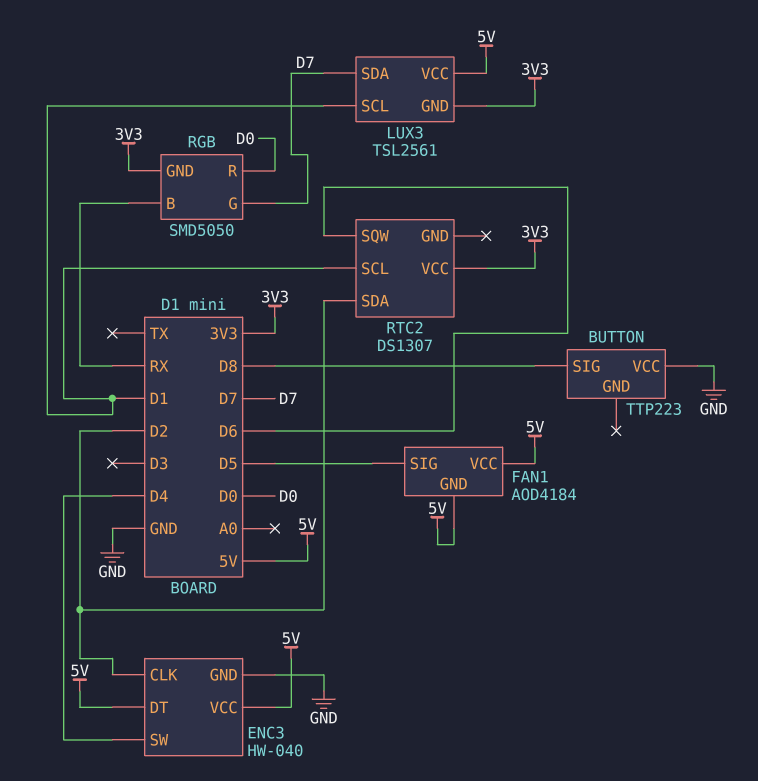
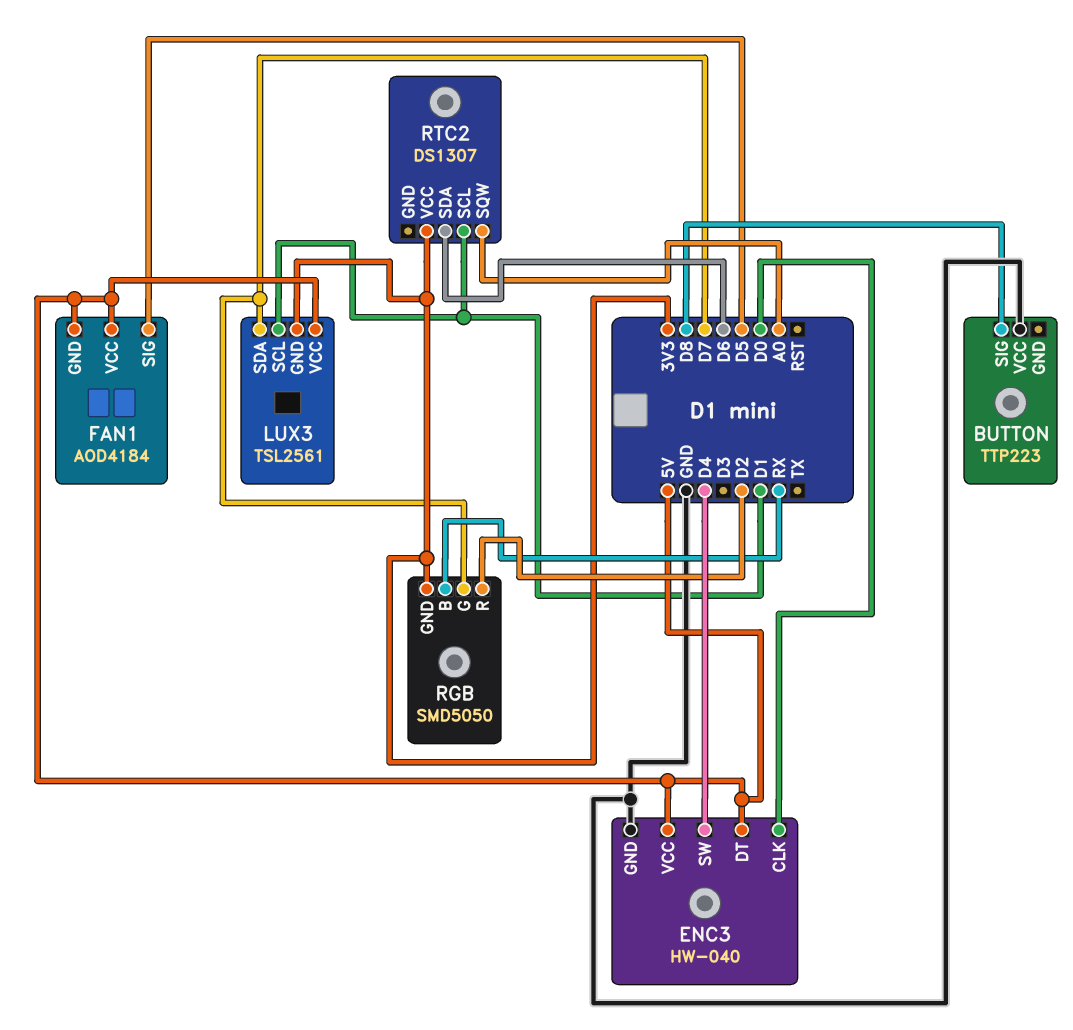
ENC3 pin CLK: D2 -> D0
RGB pin R: D0 -> D2
RTC2 pin SDA: D2 -> D6
RTC2 pin SQW: D6 -> A0

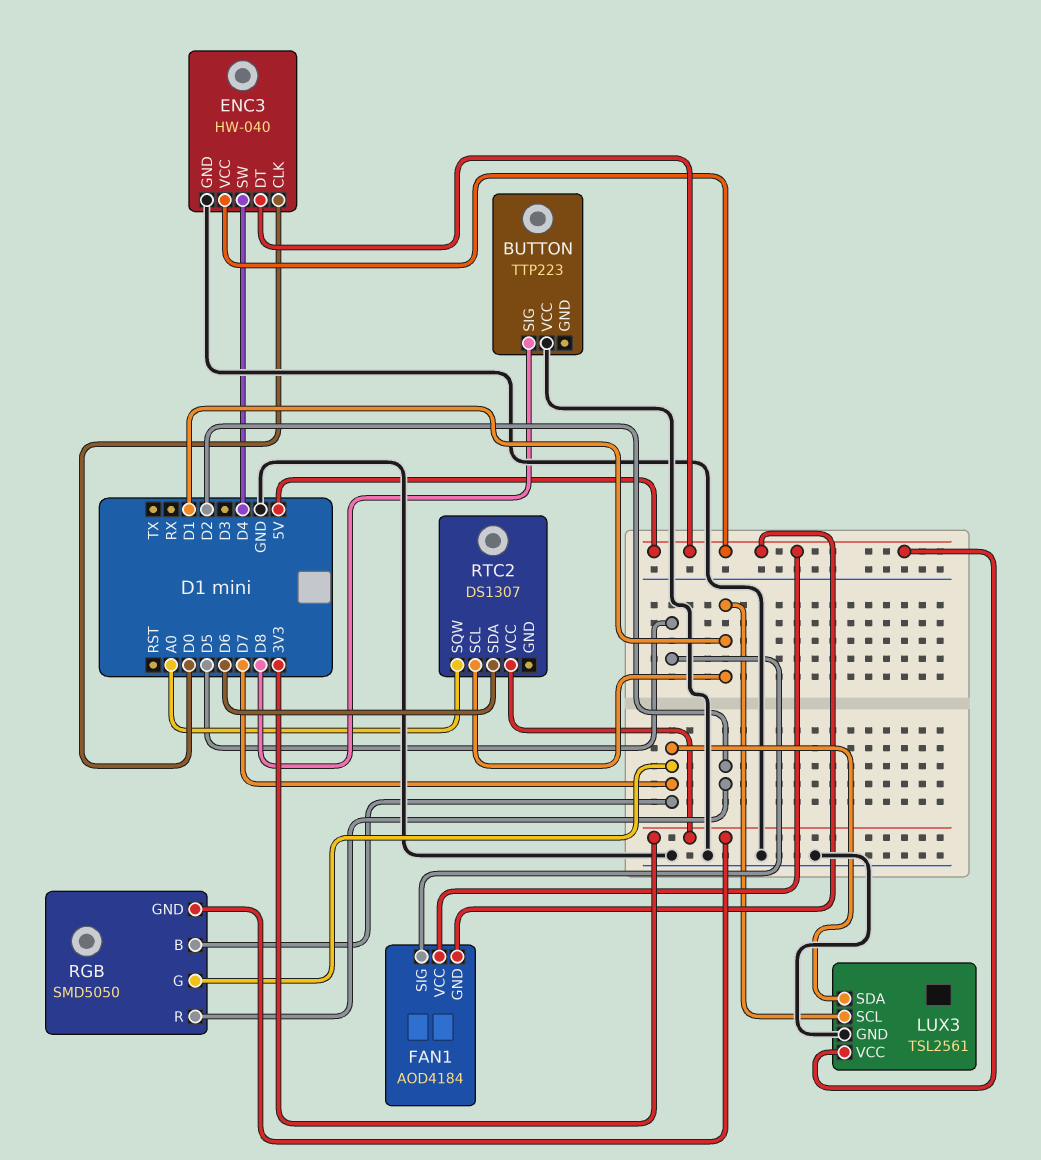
LUX3 pin GND: 3V3 -> GND
RGB pin B: RX -> D7

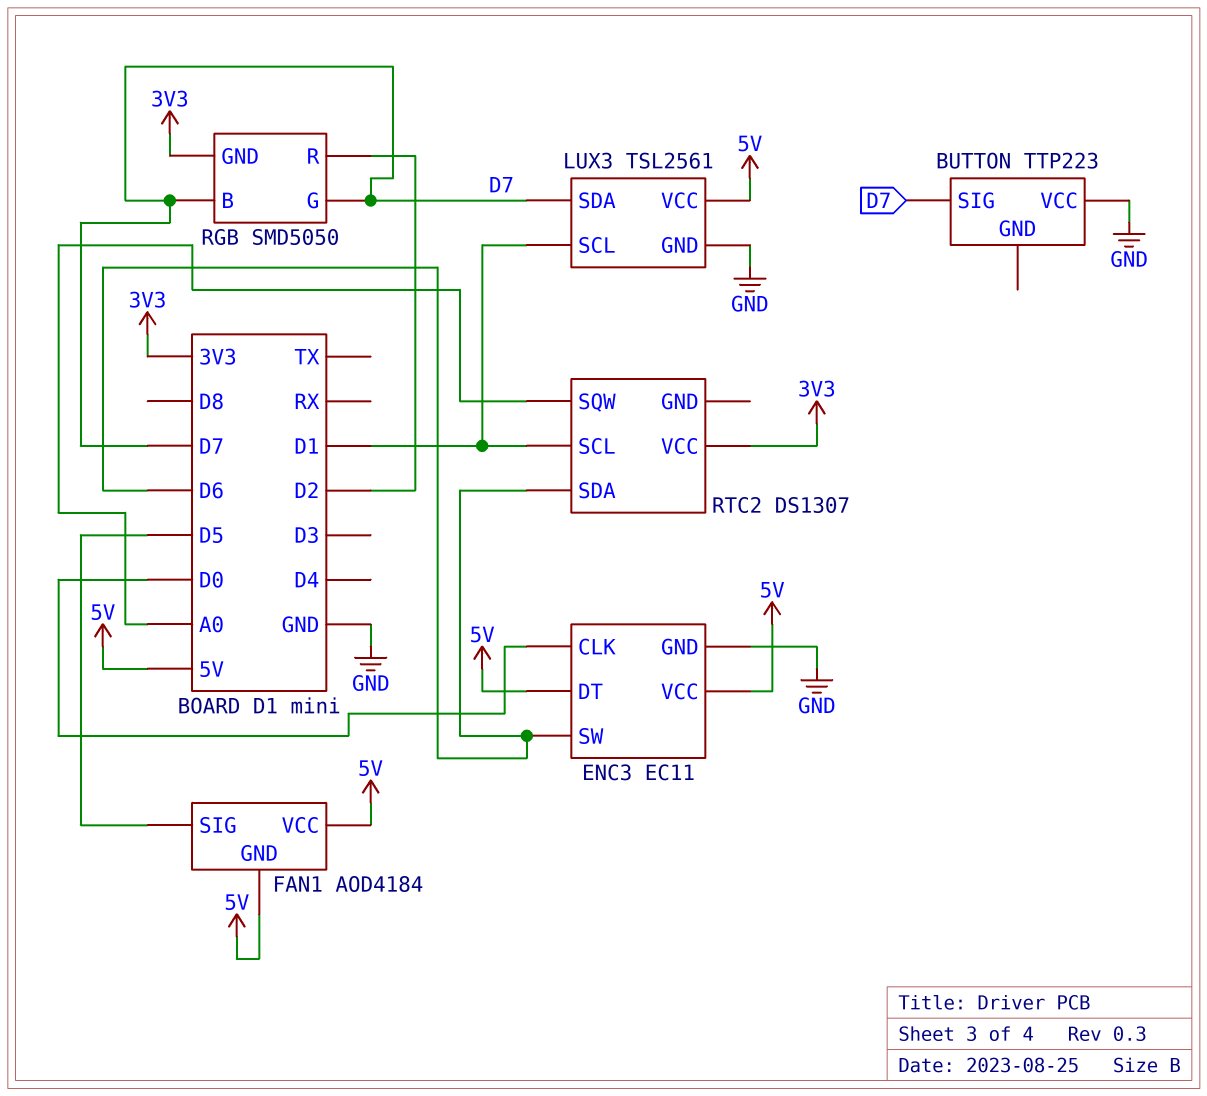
BUTTON pin SIG: D8 -> D7
ENC3: HW-040 -> EC11
ENC3 pin SW: D4 -> D6

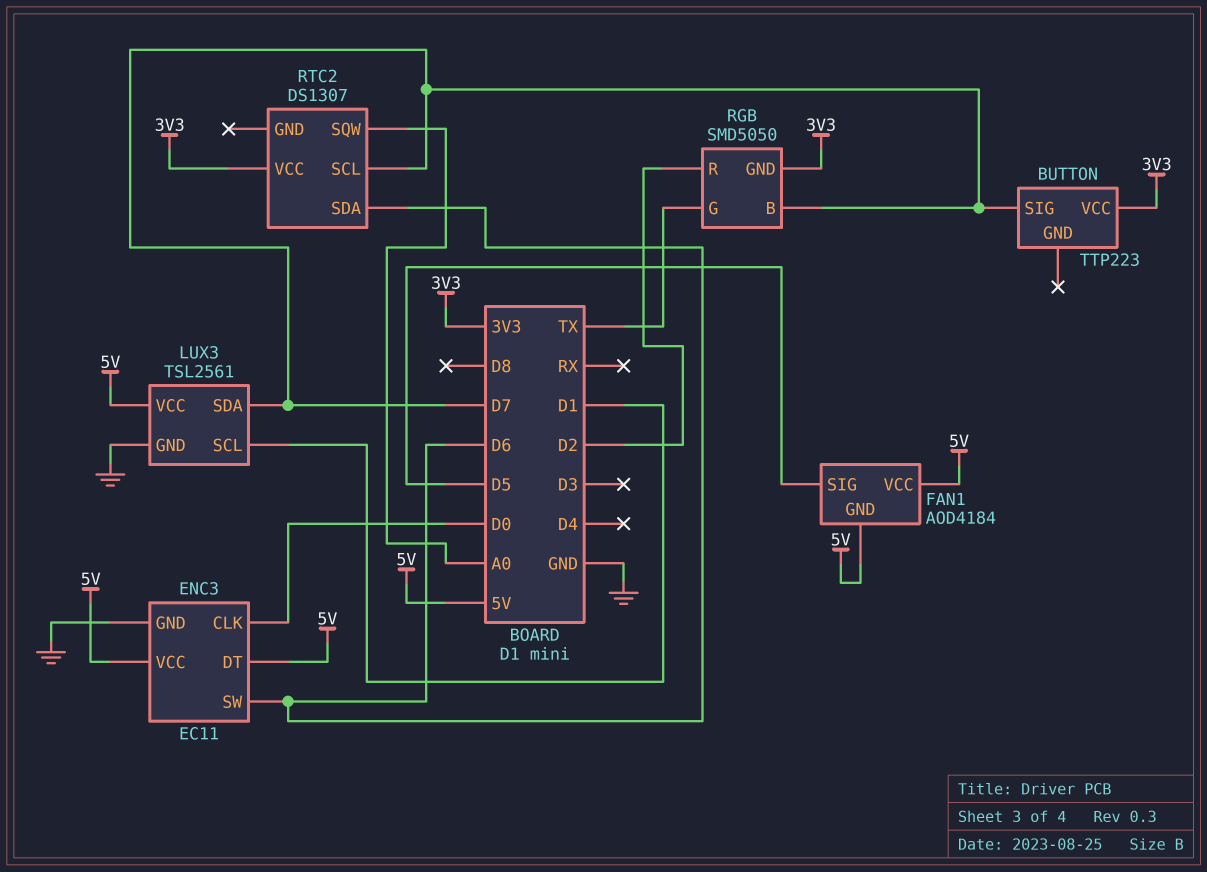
BUTTON pin VCC: GND -> 3V3
RGB pin G: D7 -> TX
RTC2 pin SCL: D1 -> D7

